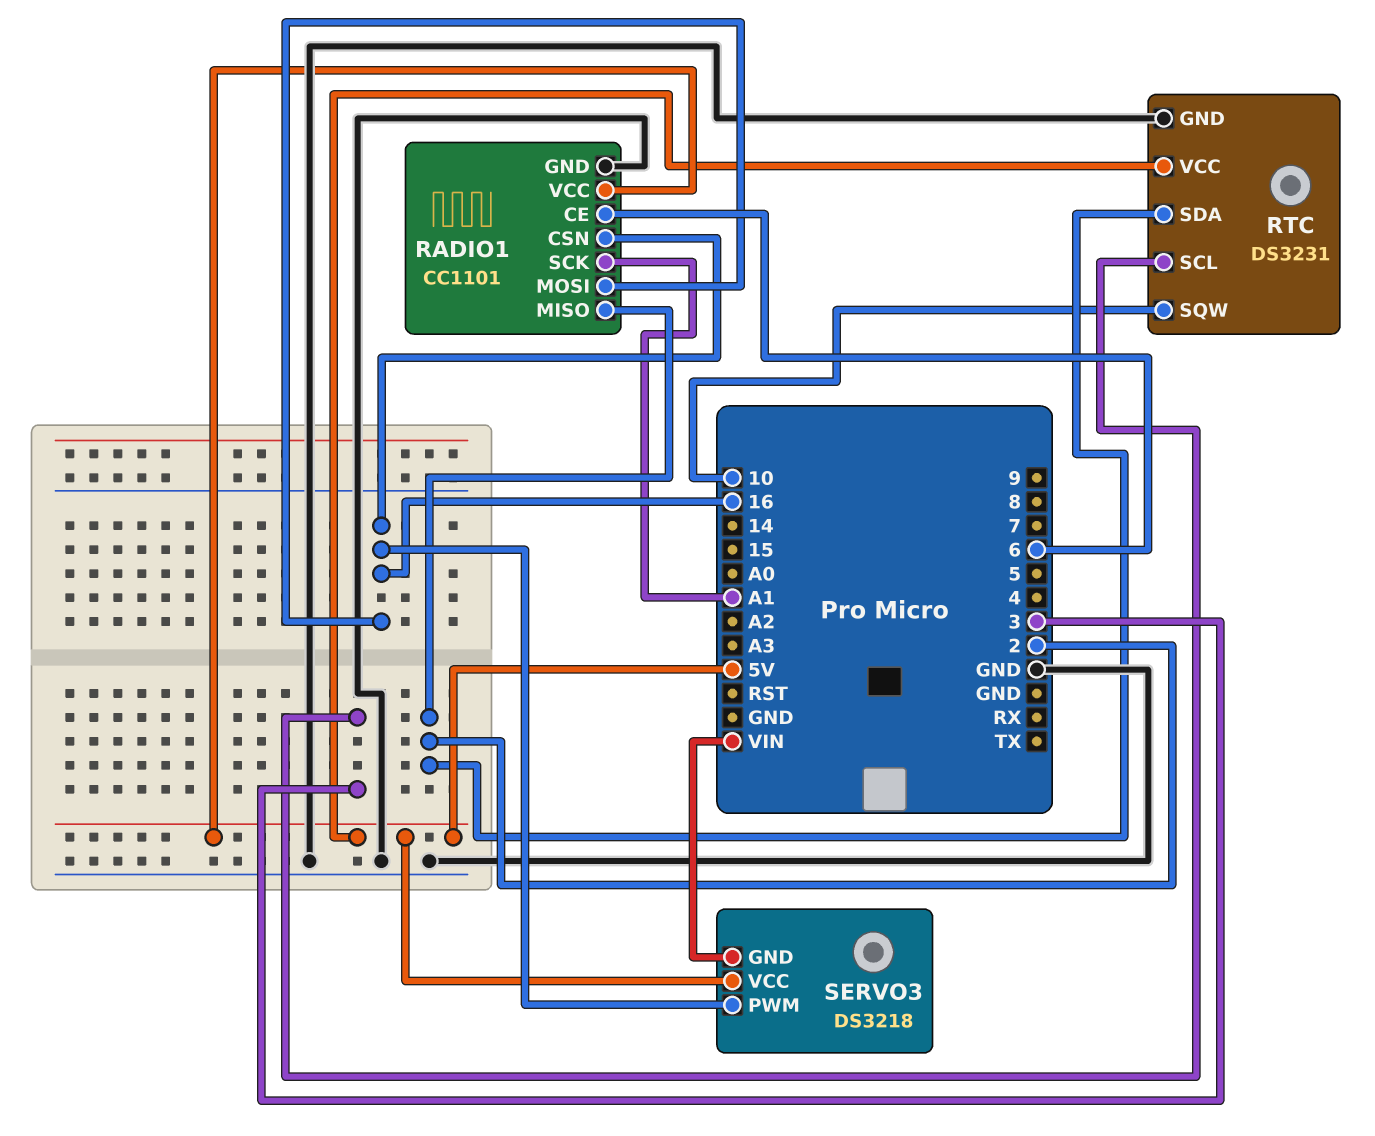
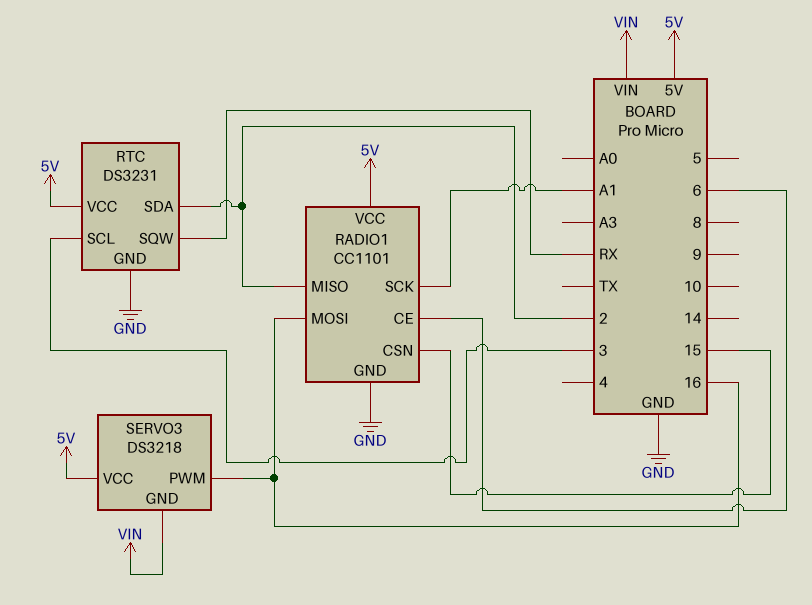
RADIO1 pin CSN: 16 -> 15
RTC pin SQW: 10 -> RX

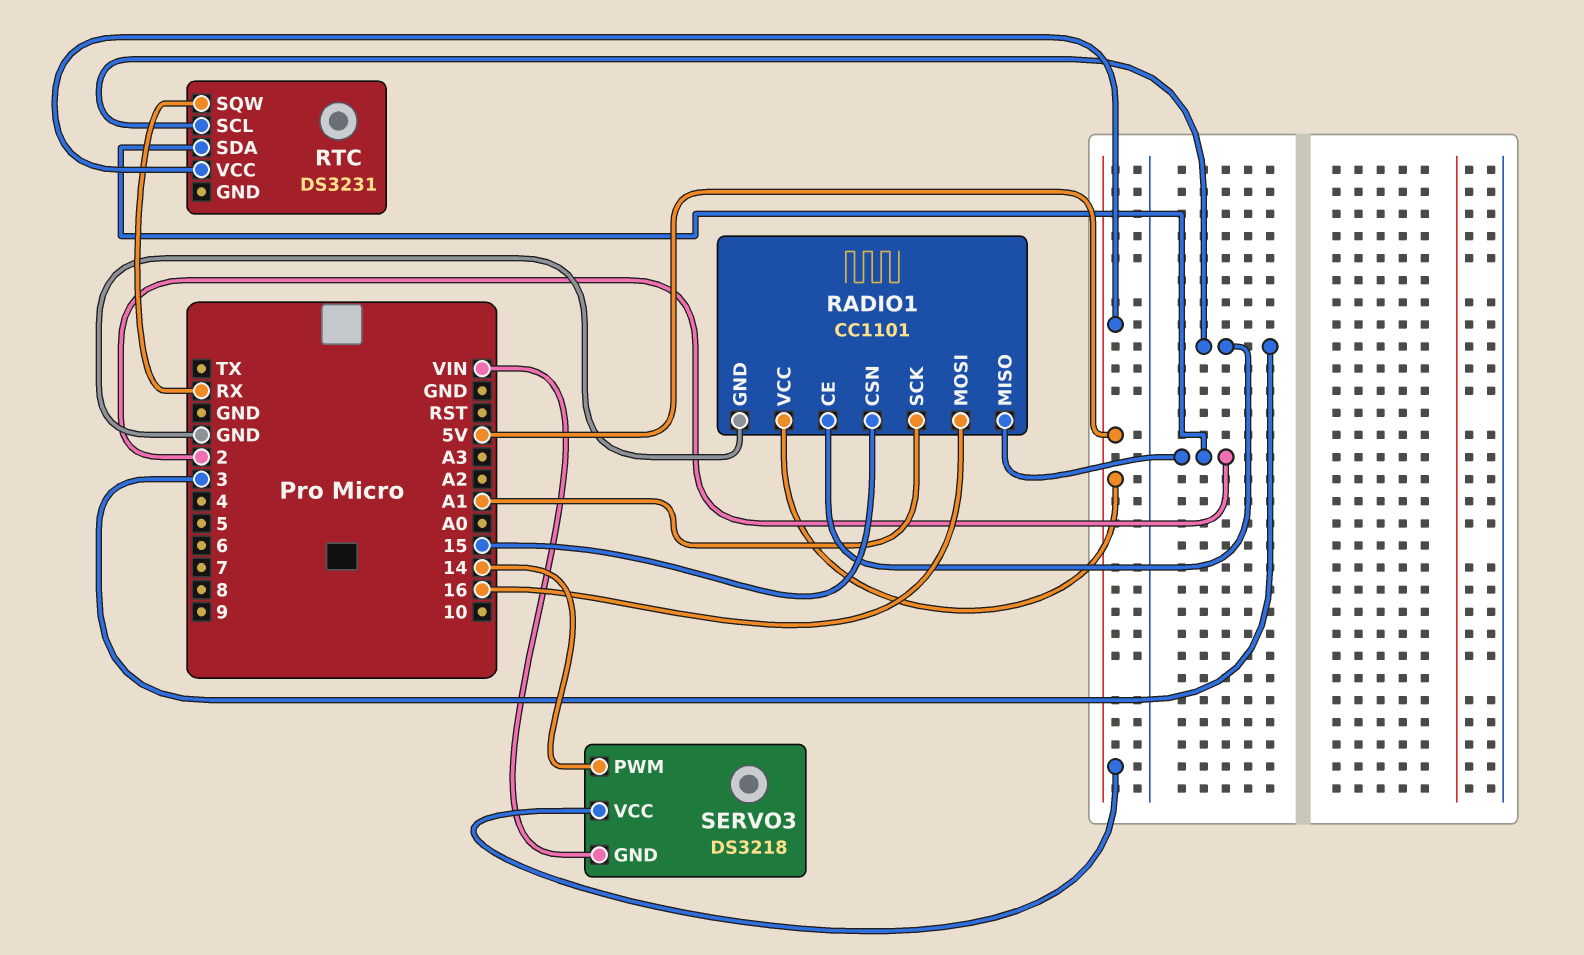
RADIO1 pin CE: 6 -> 3
RTC pin GND: GND -> none
SERVO3 pin PWM: 16 -> 14

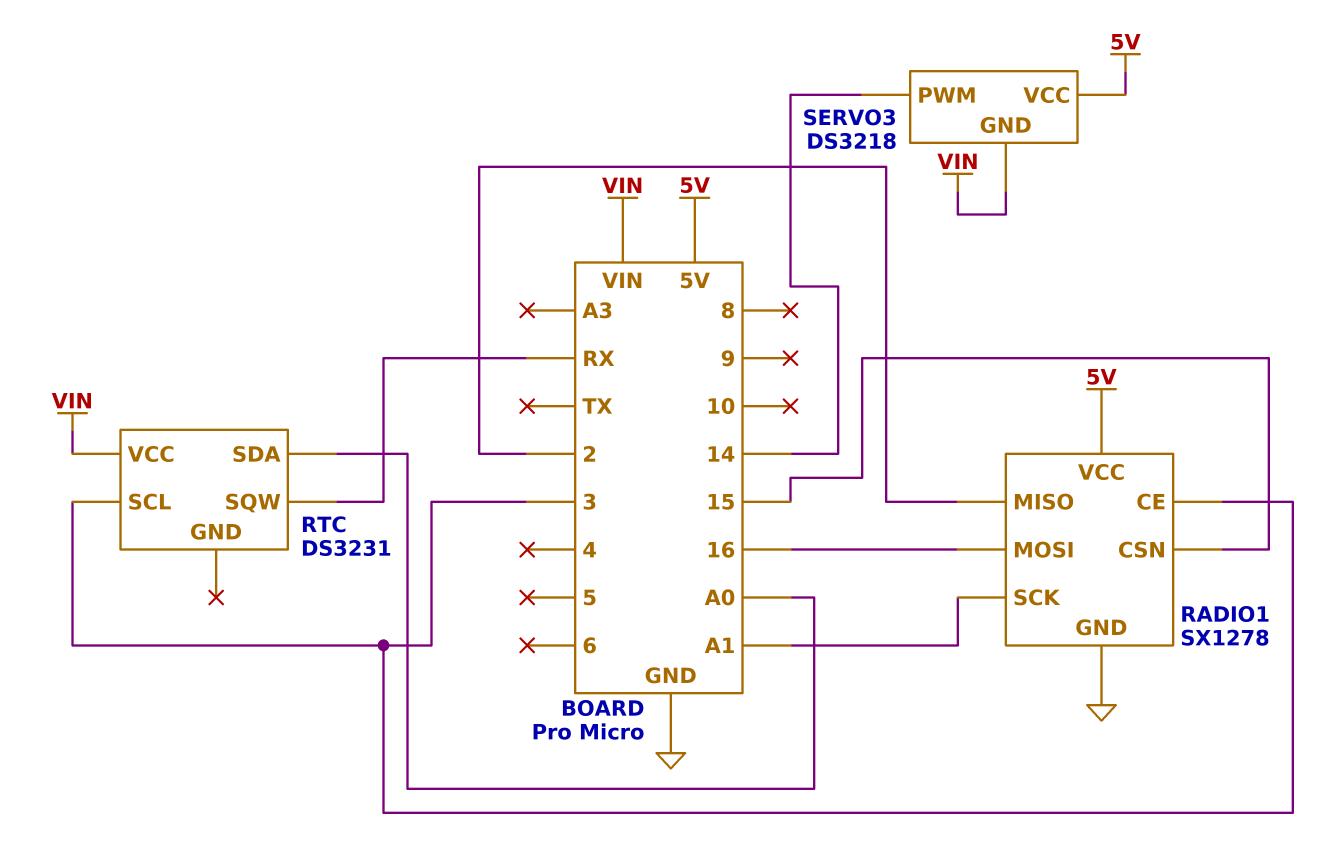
RADIO1: CC1101 -> SX1278
RTC pin SDA: 2 -> A0
RTC pin VCC: 5V -> VIN

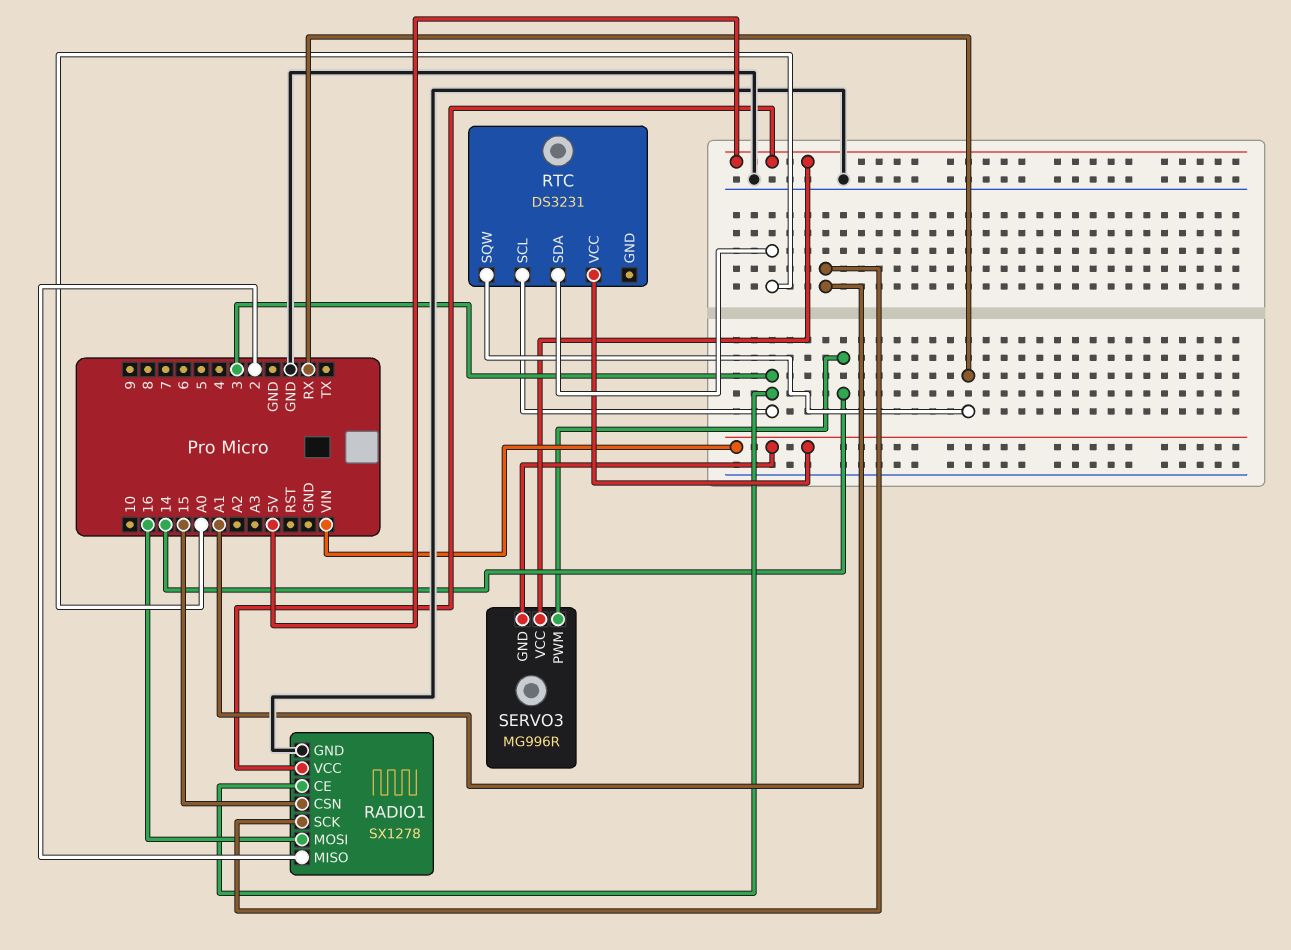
SERVO3: DS3218 -> MG996R

